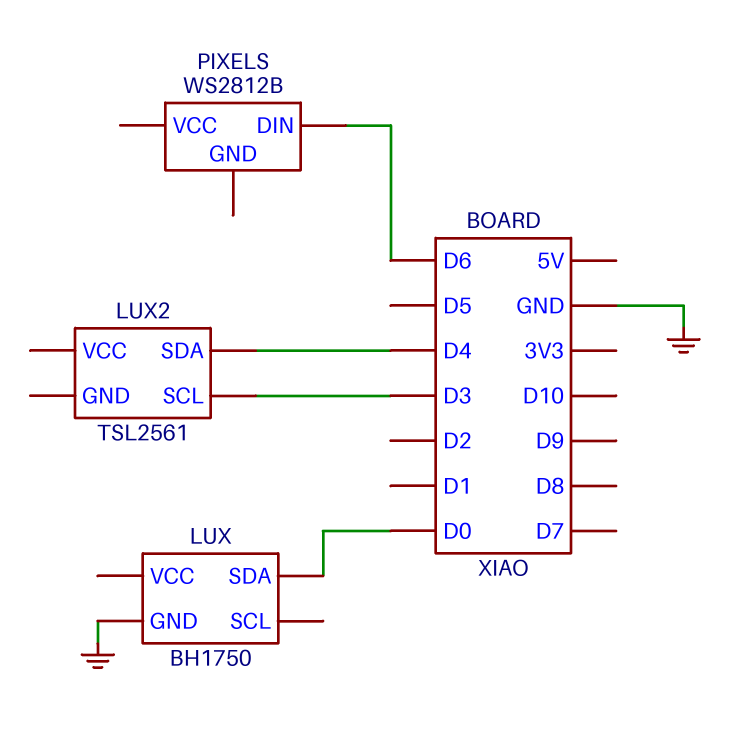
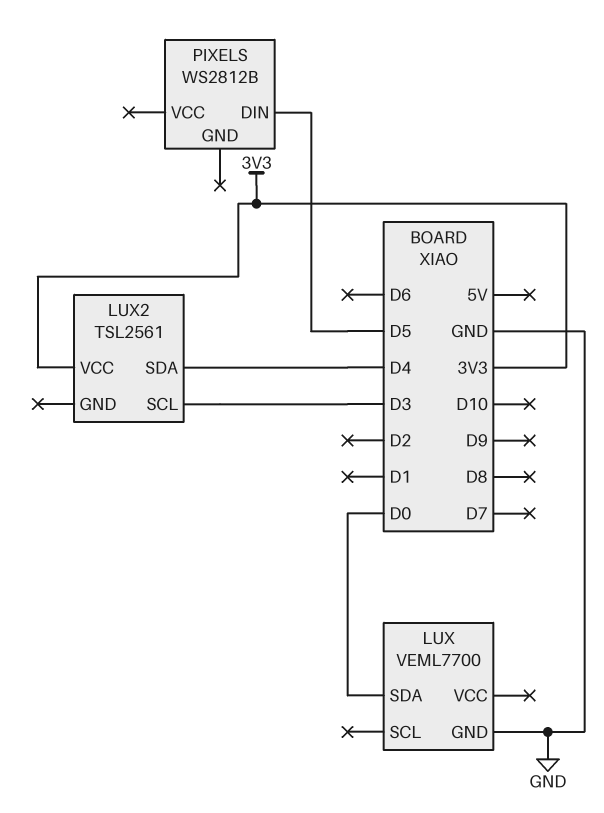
LUX: BH1750 -> VEML7700
LUX2 pin VCC: none -> 3V3
PIXELS pin DIN: D6 -> D5

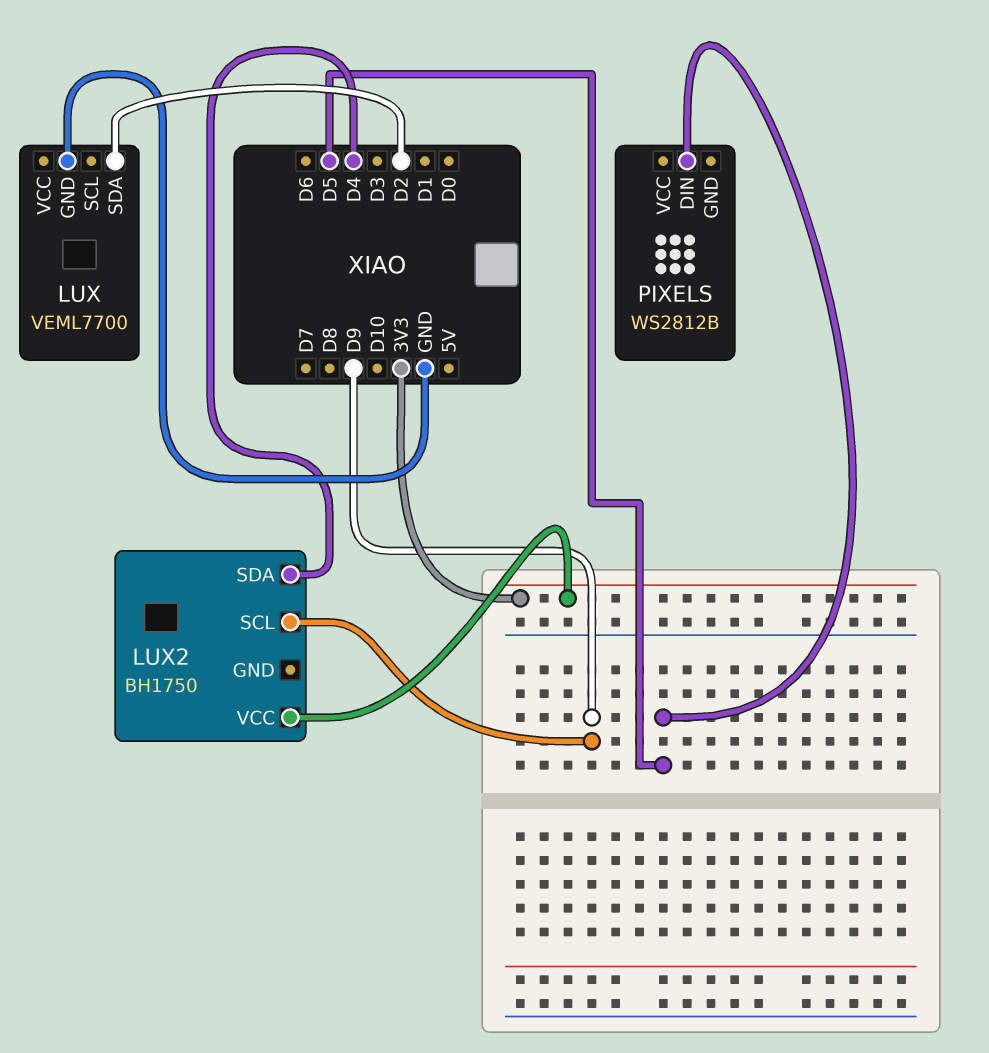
LUX pin SDA: D0 -> D2
LUX2: TSL2561 -> BH1750
LUX2 pin SCL: D3 -> D9

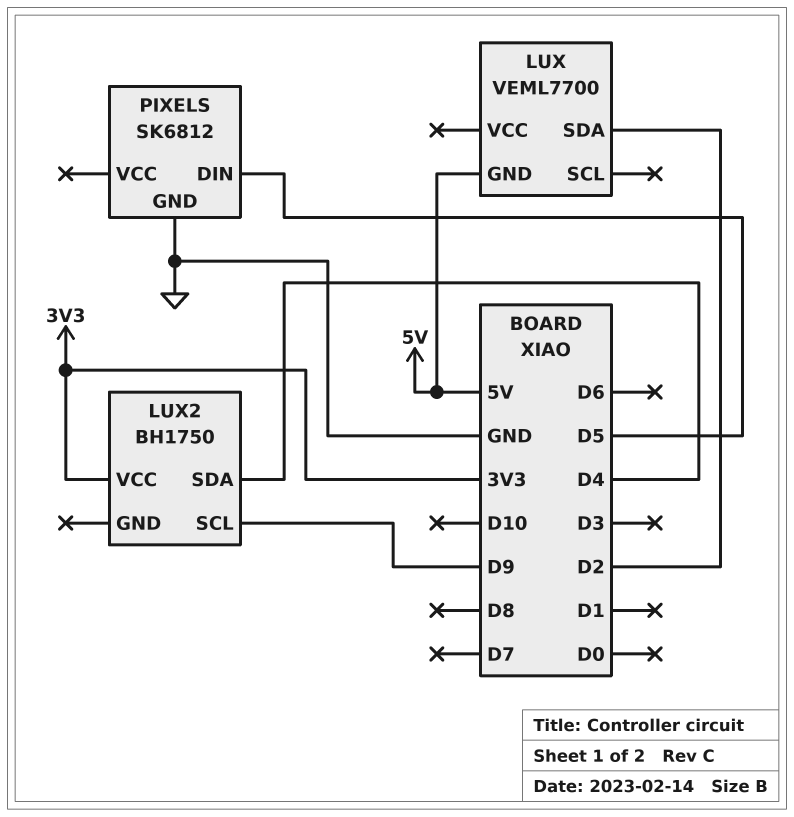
LUX pin GND: GND -> 5V
PIXELS: WS2812B -> SK6812
PIXELS pin GND: none -> GND

